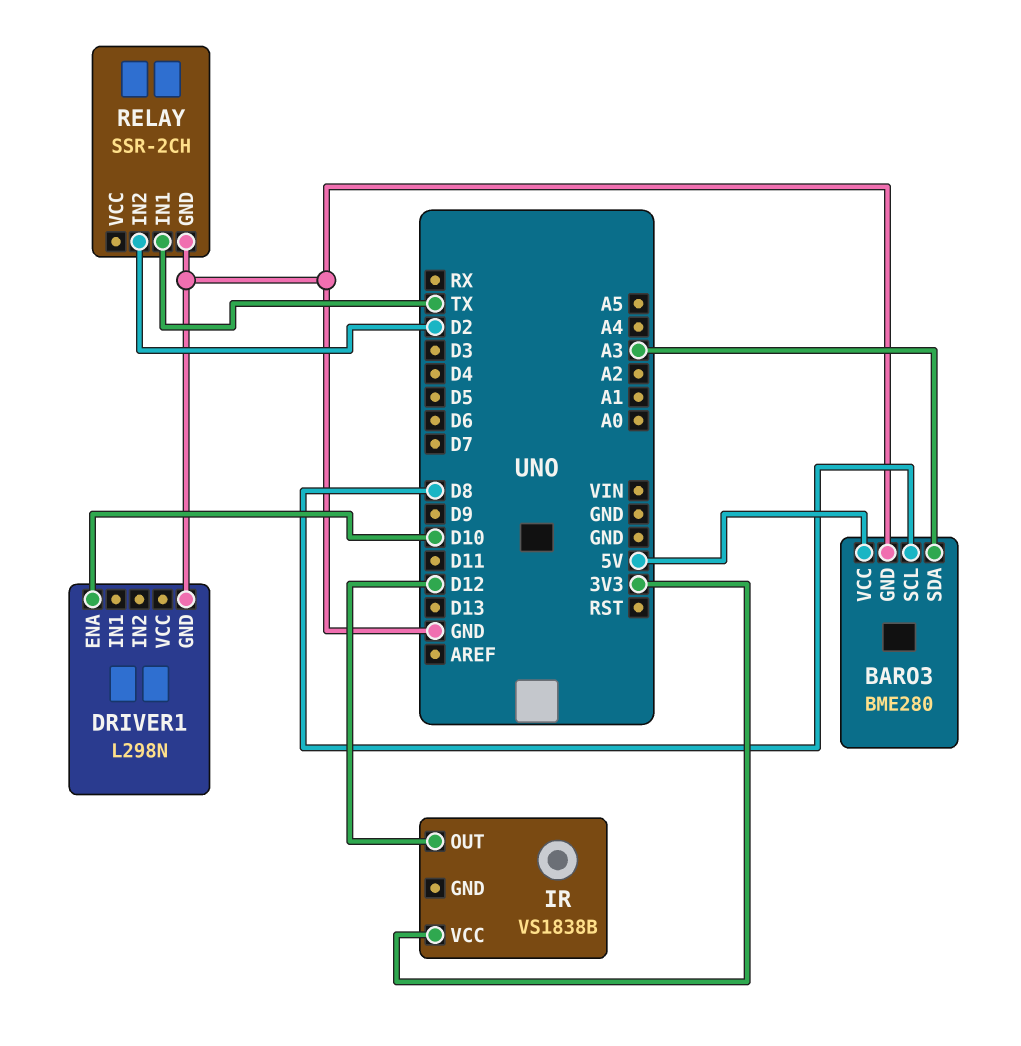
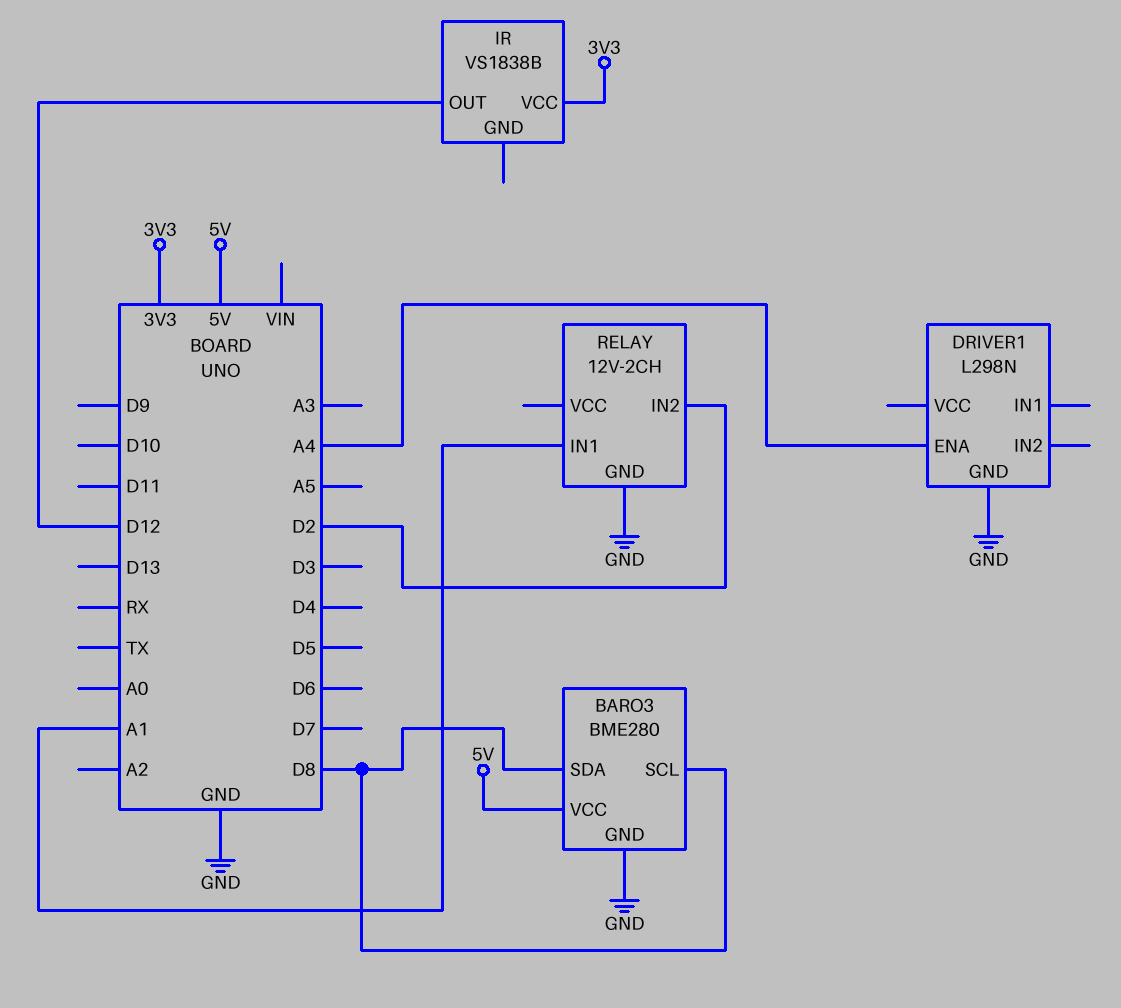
BARO3 pin SDA: A3 -> D8
DRIVER1 pin ENA: D10 -> A4
RELAY: SSR-2CH -> 12V-2CH
RELAY pin IN1: TX -> A1

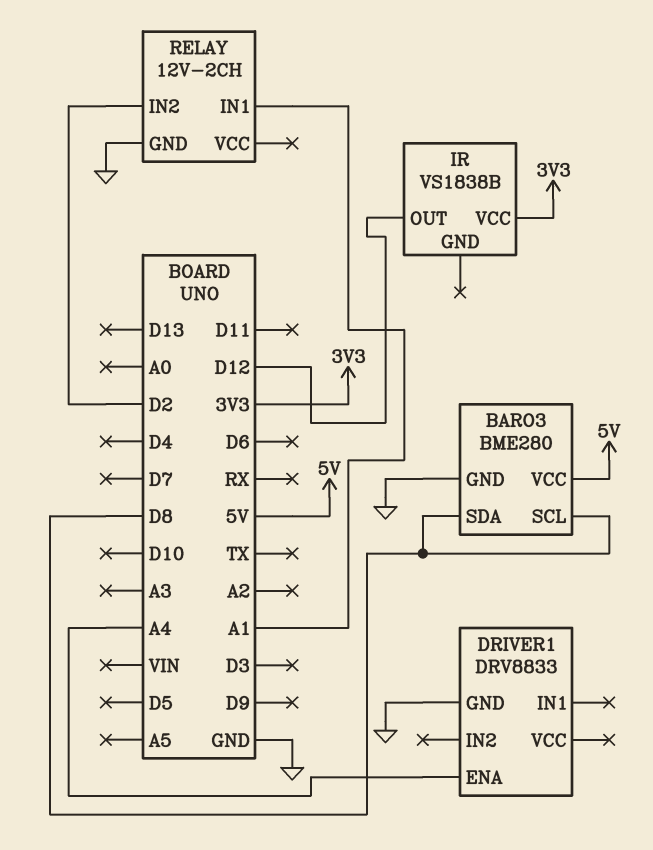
DRIVER1: L298N -> DRV8833

